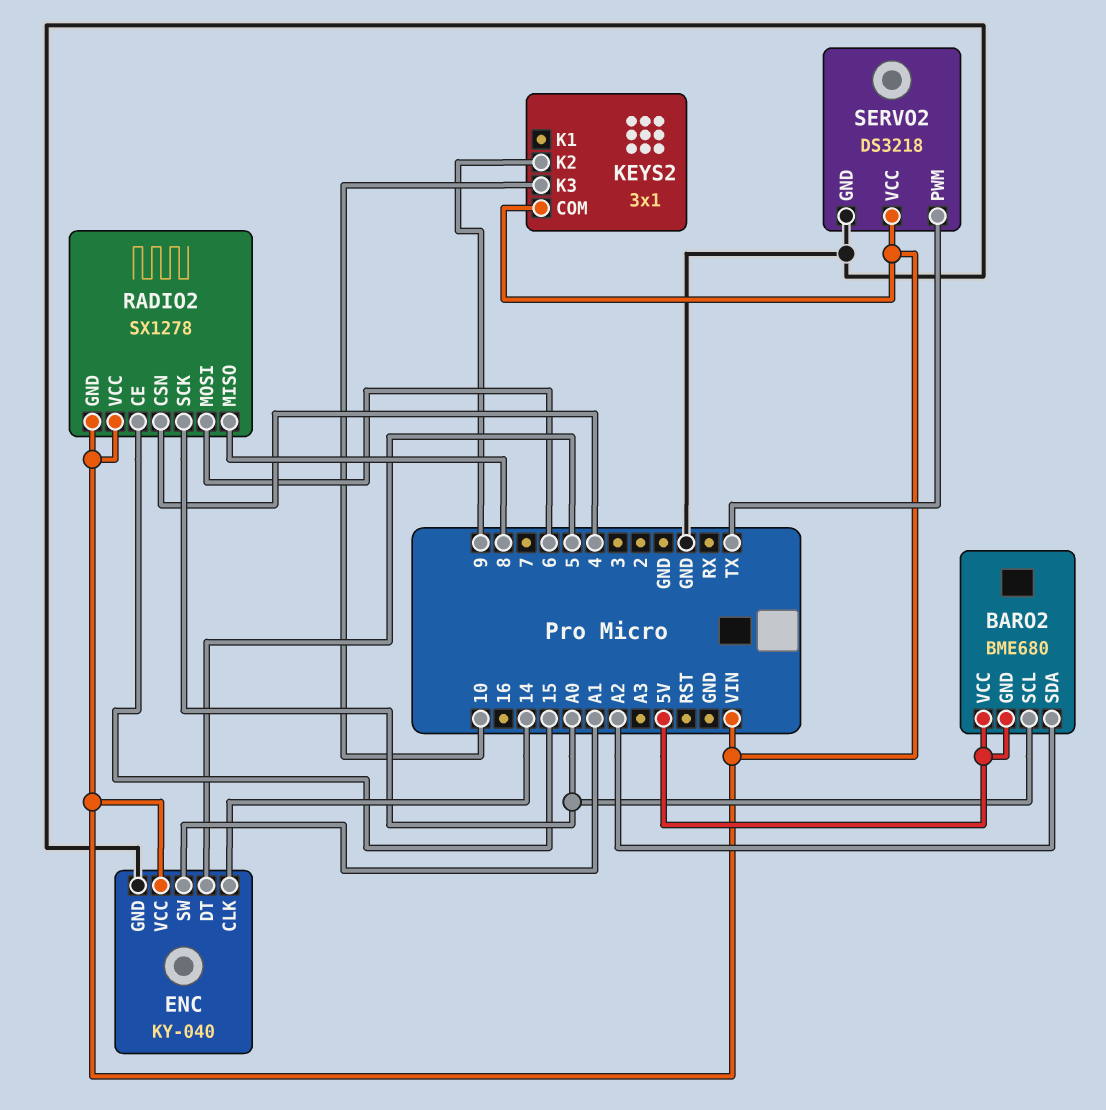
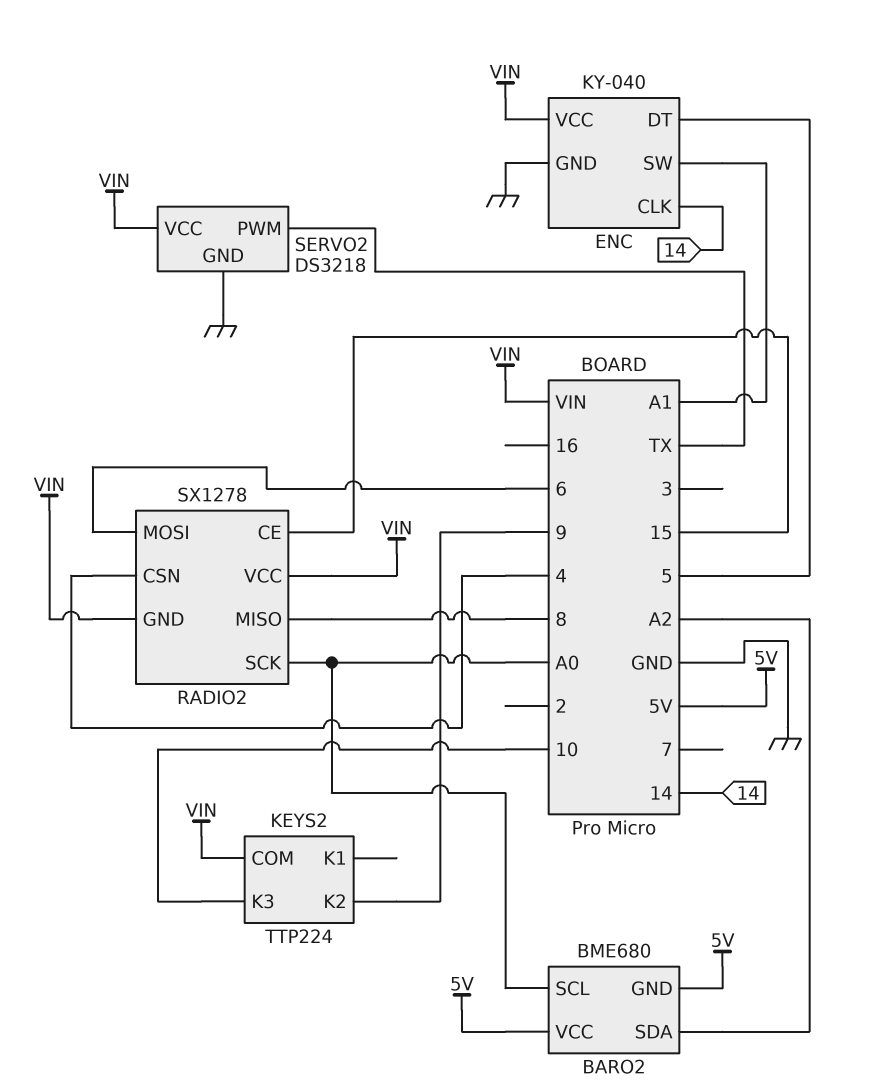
KEYS2: 3x1 -> TTP224

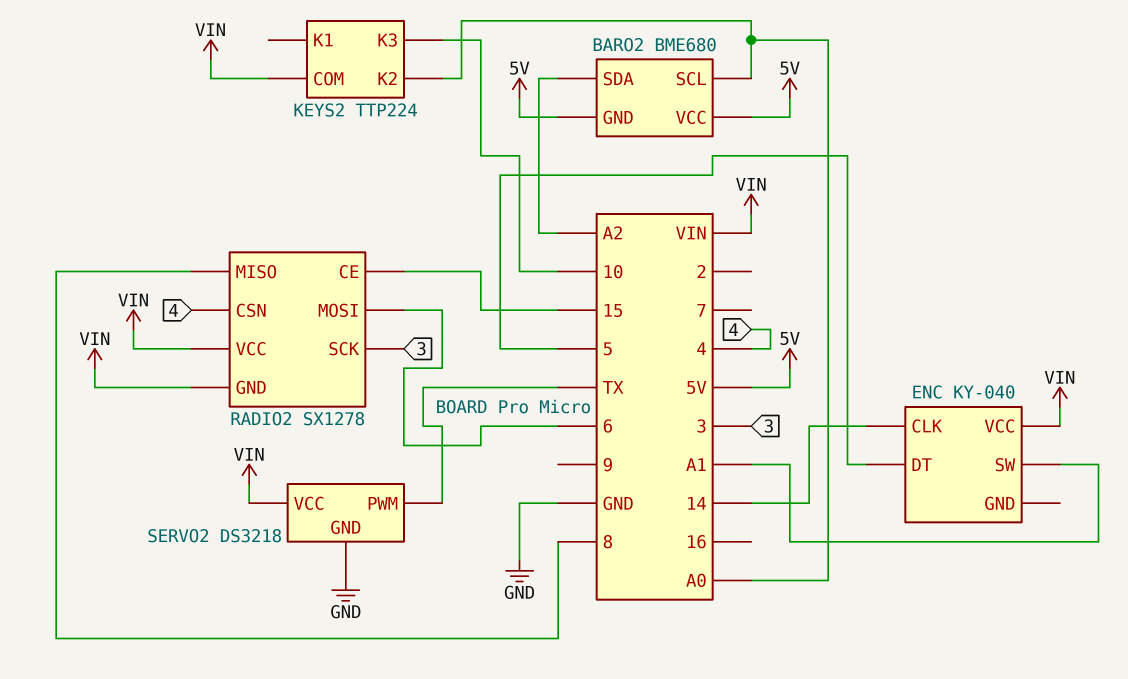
ENC pin GND: GND -> none
KEYS2 pin K2: 9 -> A0
RADIO2 pin SCK: A0 -> 3

